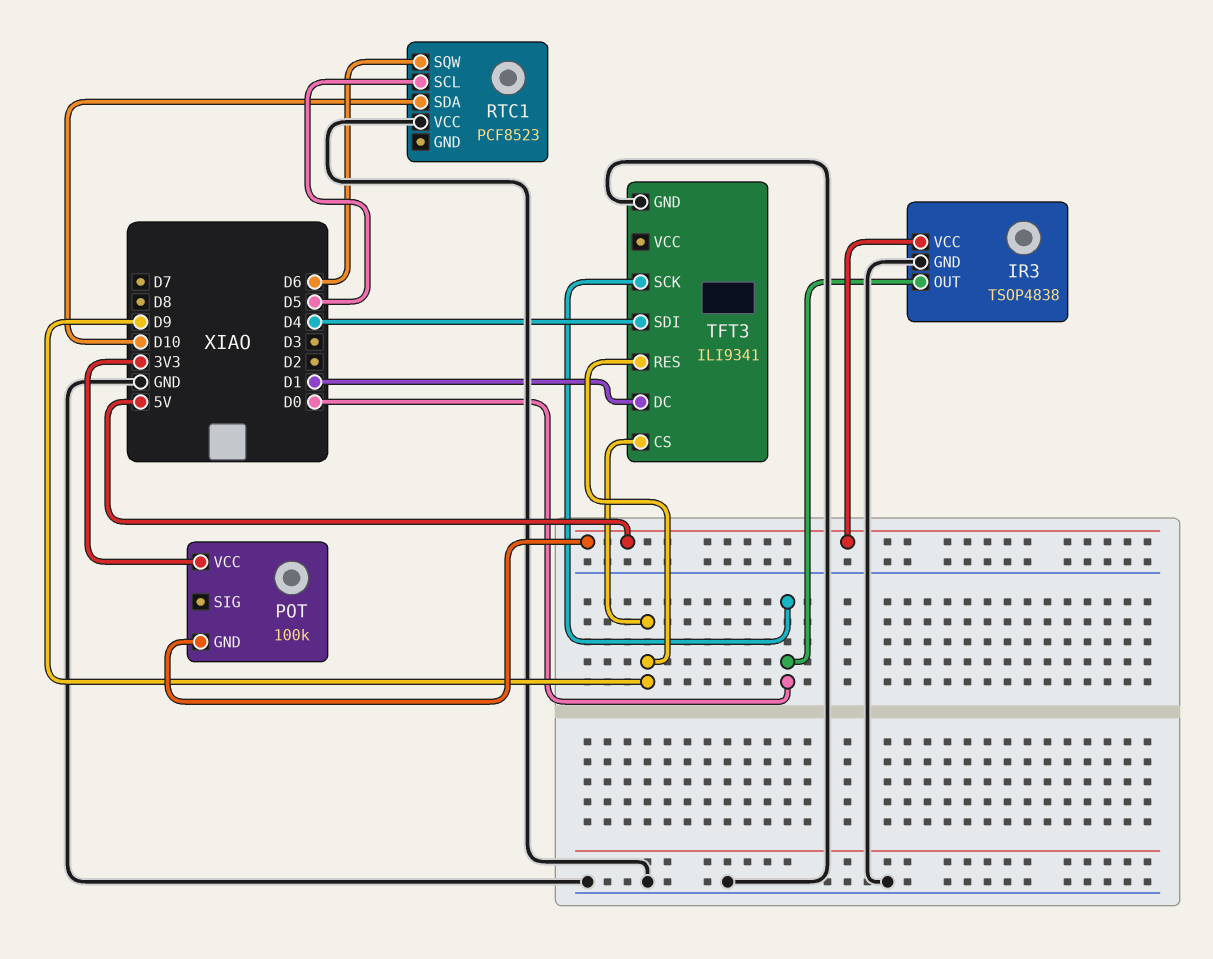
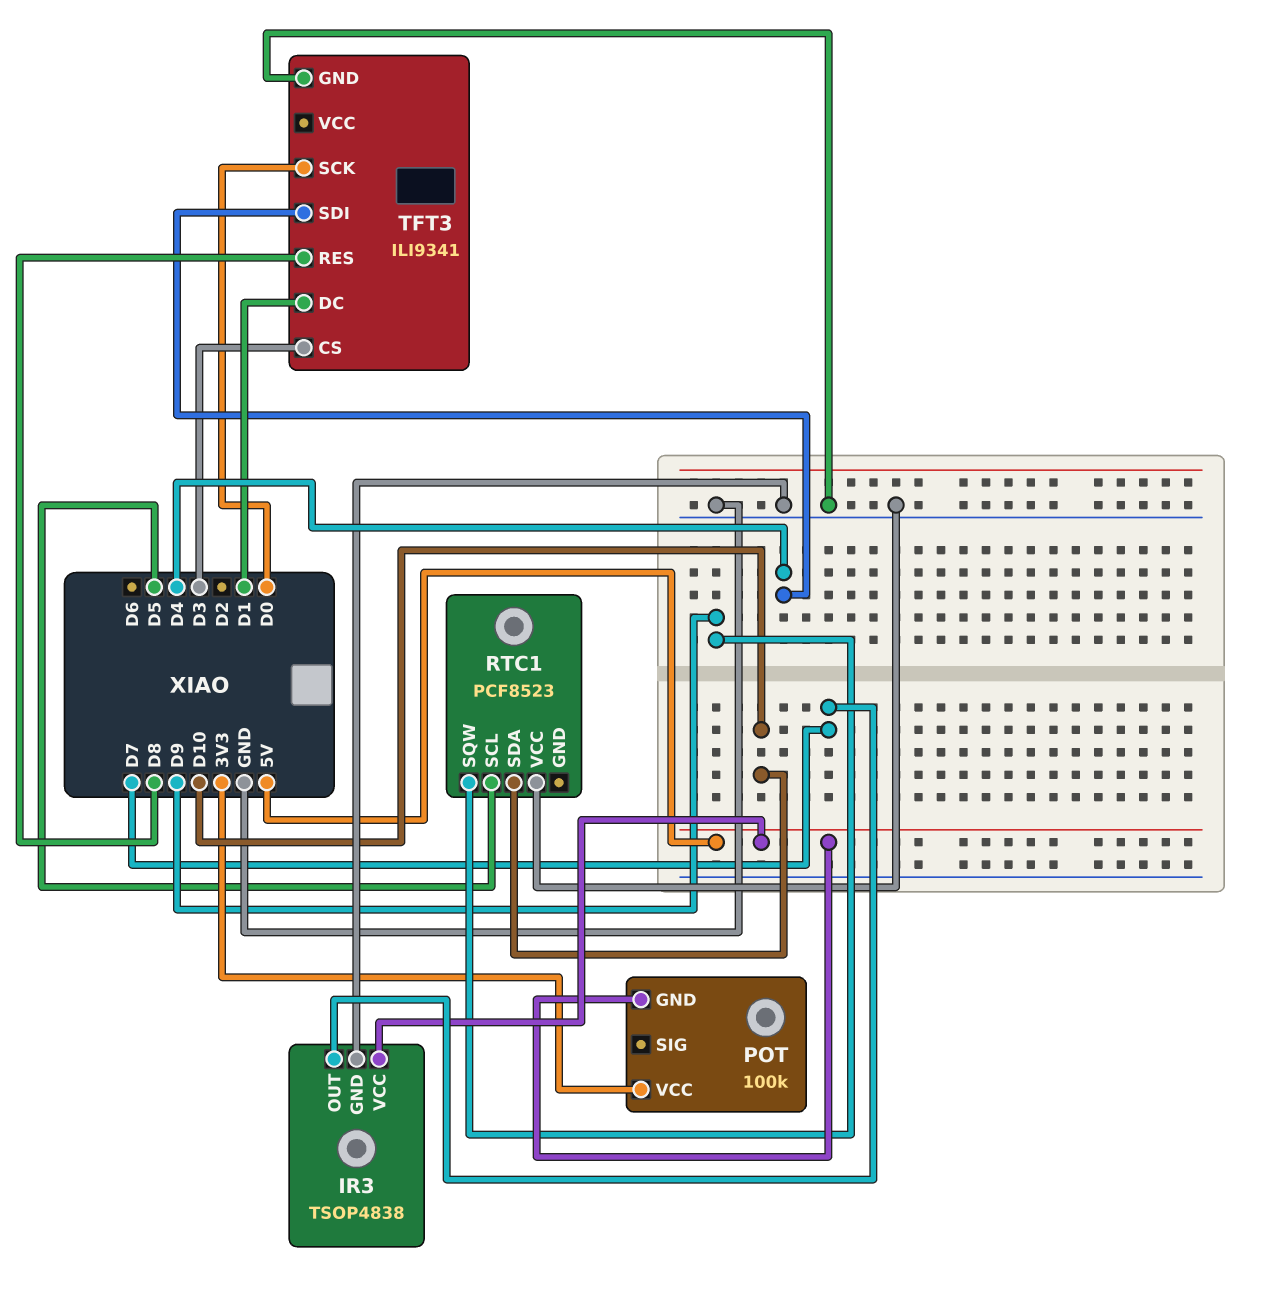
IR3 pin OUT: D0 -> D7
RTC1 pin SQW: D6 -> D9
TFT3 pin CS: D9 -> D3
TFT3 pin RES: D9 -> D8

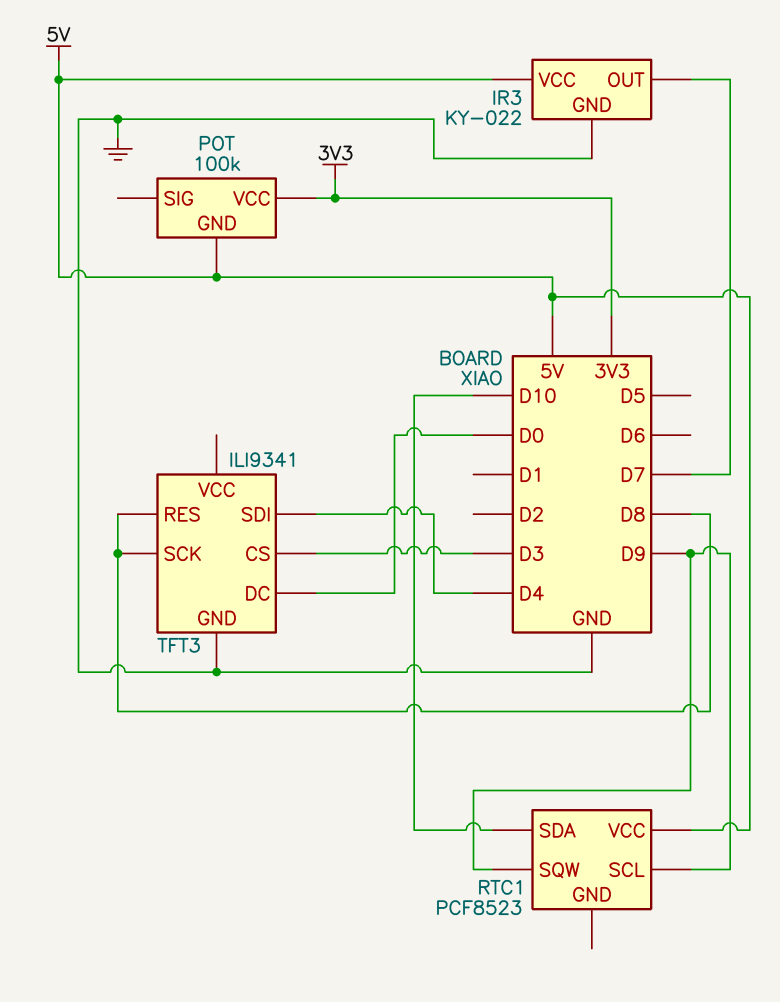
IR3: TSOP4838 -> KY-022
RTC1 pin SCL: D5 -> D9
RTC1 pin VCC: GND -> 5V
TFT3 pin DC: D1 -> D0
TFT3 pin SCK: D0 -> D8

